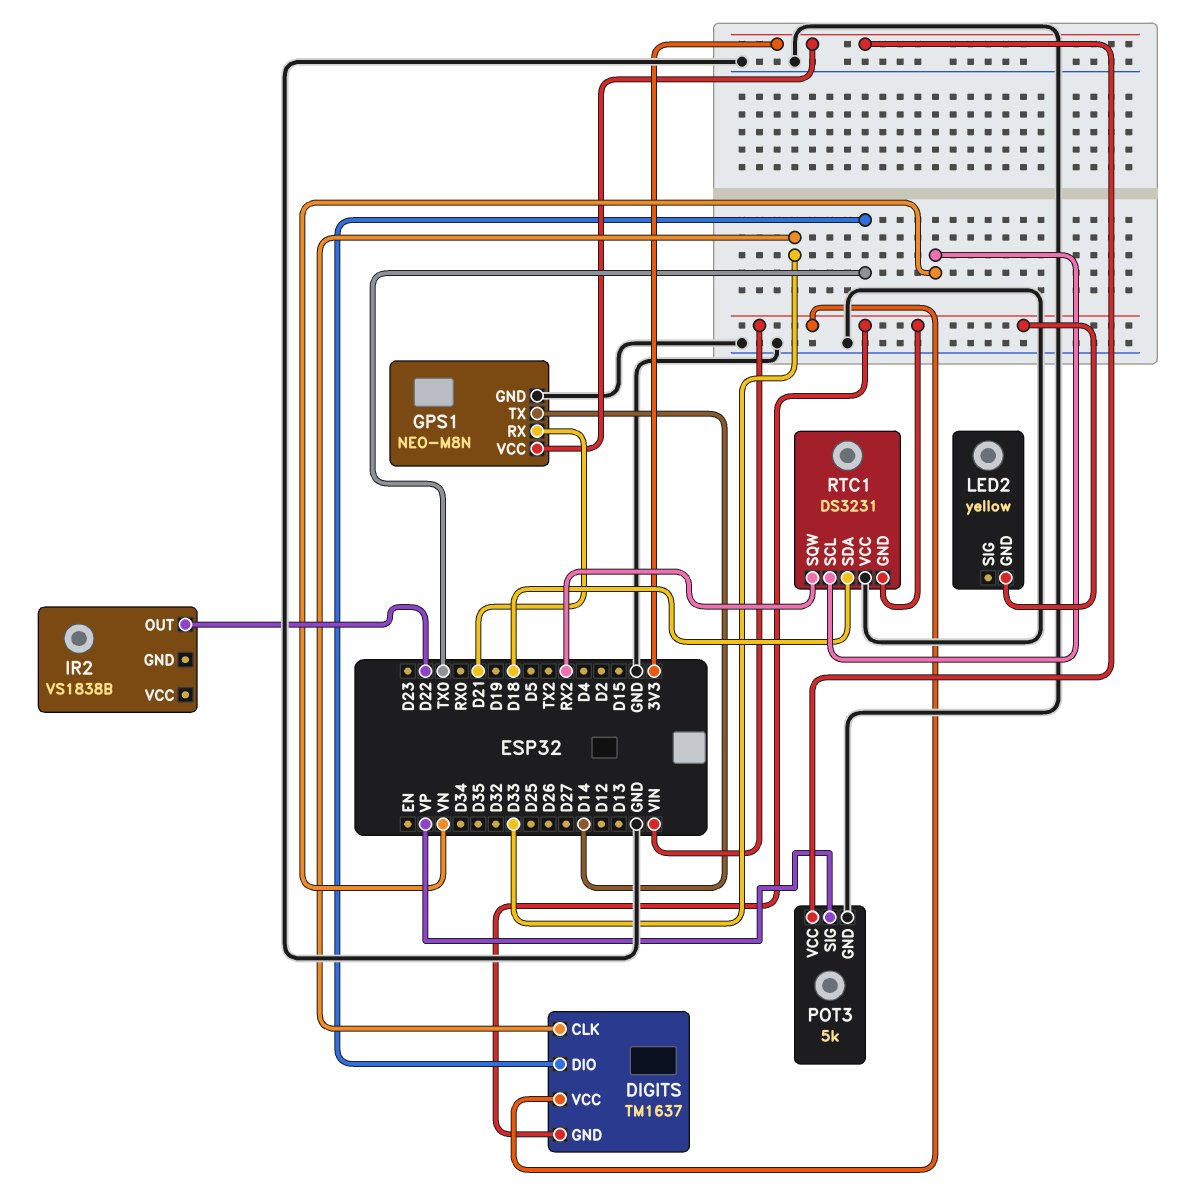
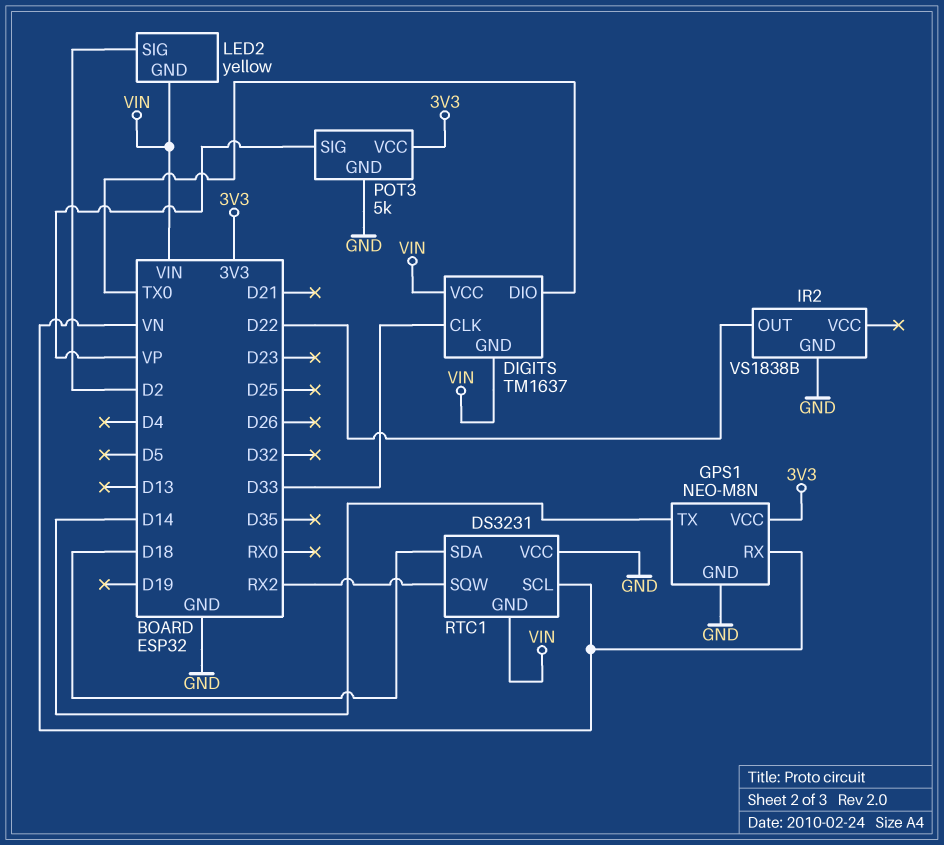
GPS1 pin RX: D21 -> VN
IR2 pin GND: none -> GND
LED2 pin SIG: none -> D2

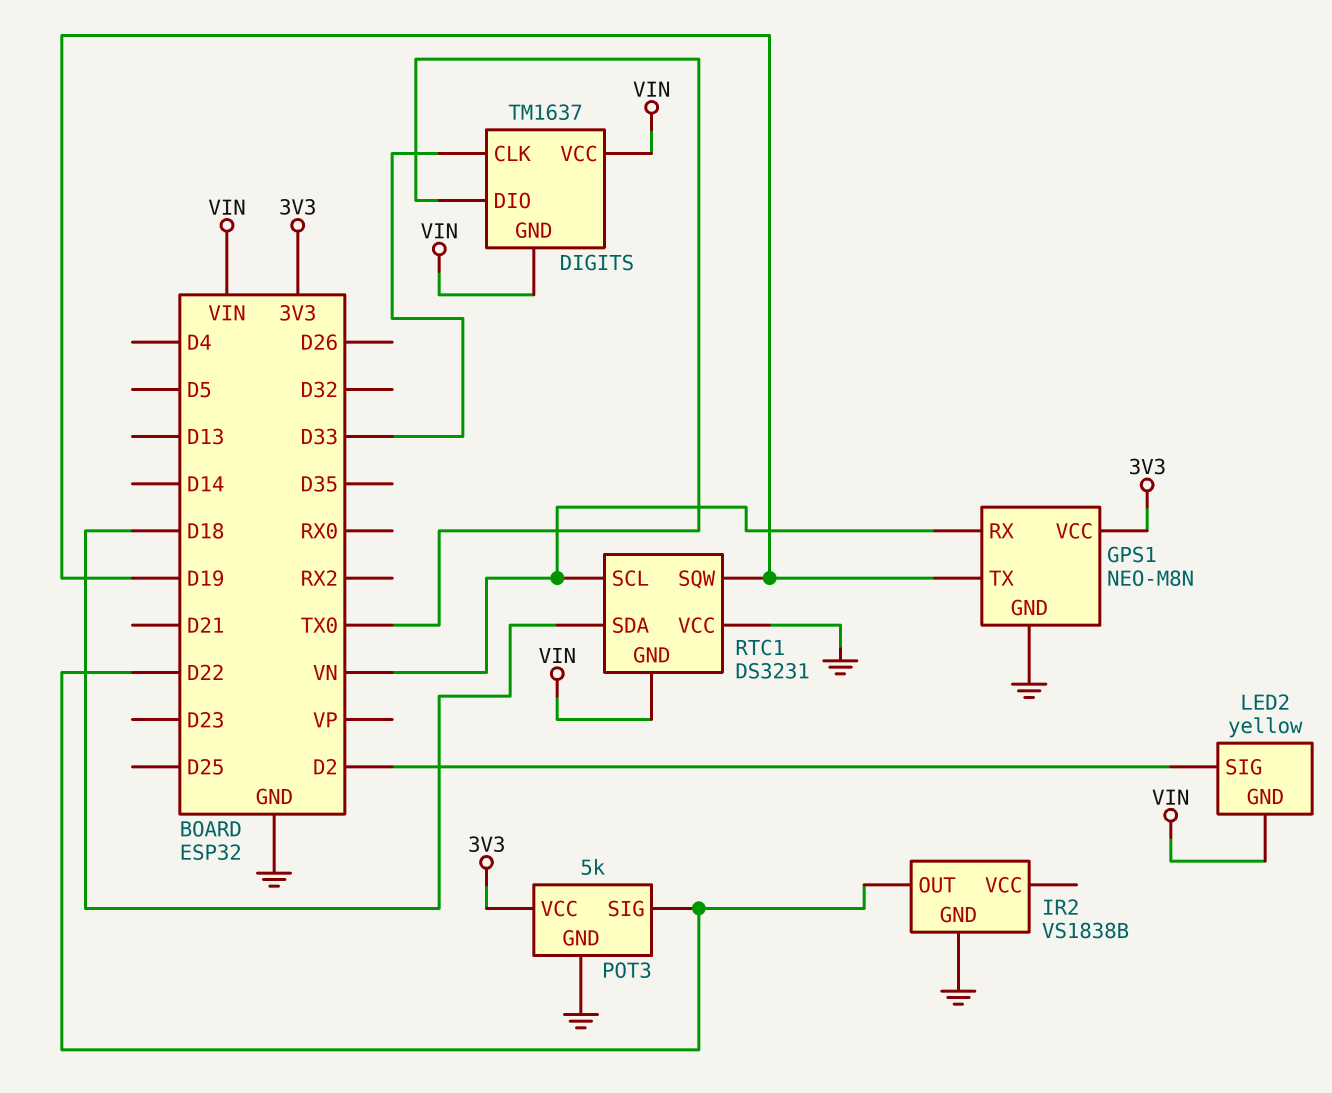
GPS1 pin TX: D14 -> D19
POT3 pin SIG: VP -> D22
RTC1 pin SQW: RX2 -> D19

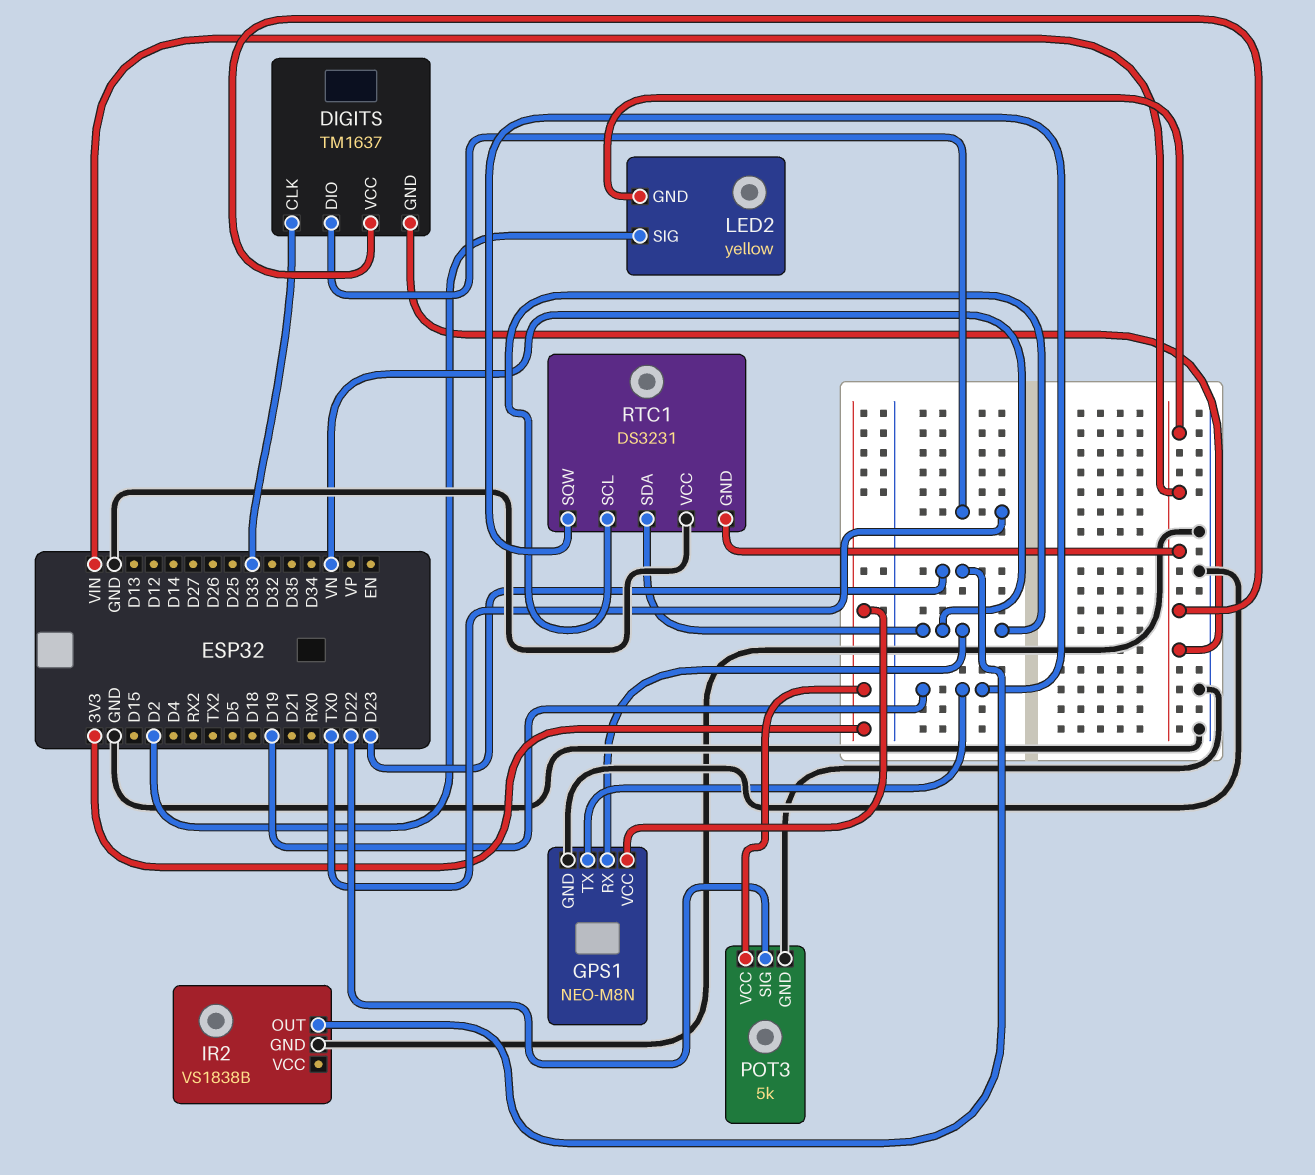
IR2 pin OUT: D22 -> D23
RTC1 pin SDA: D18 -> VN

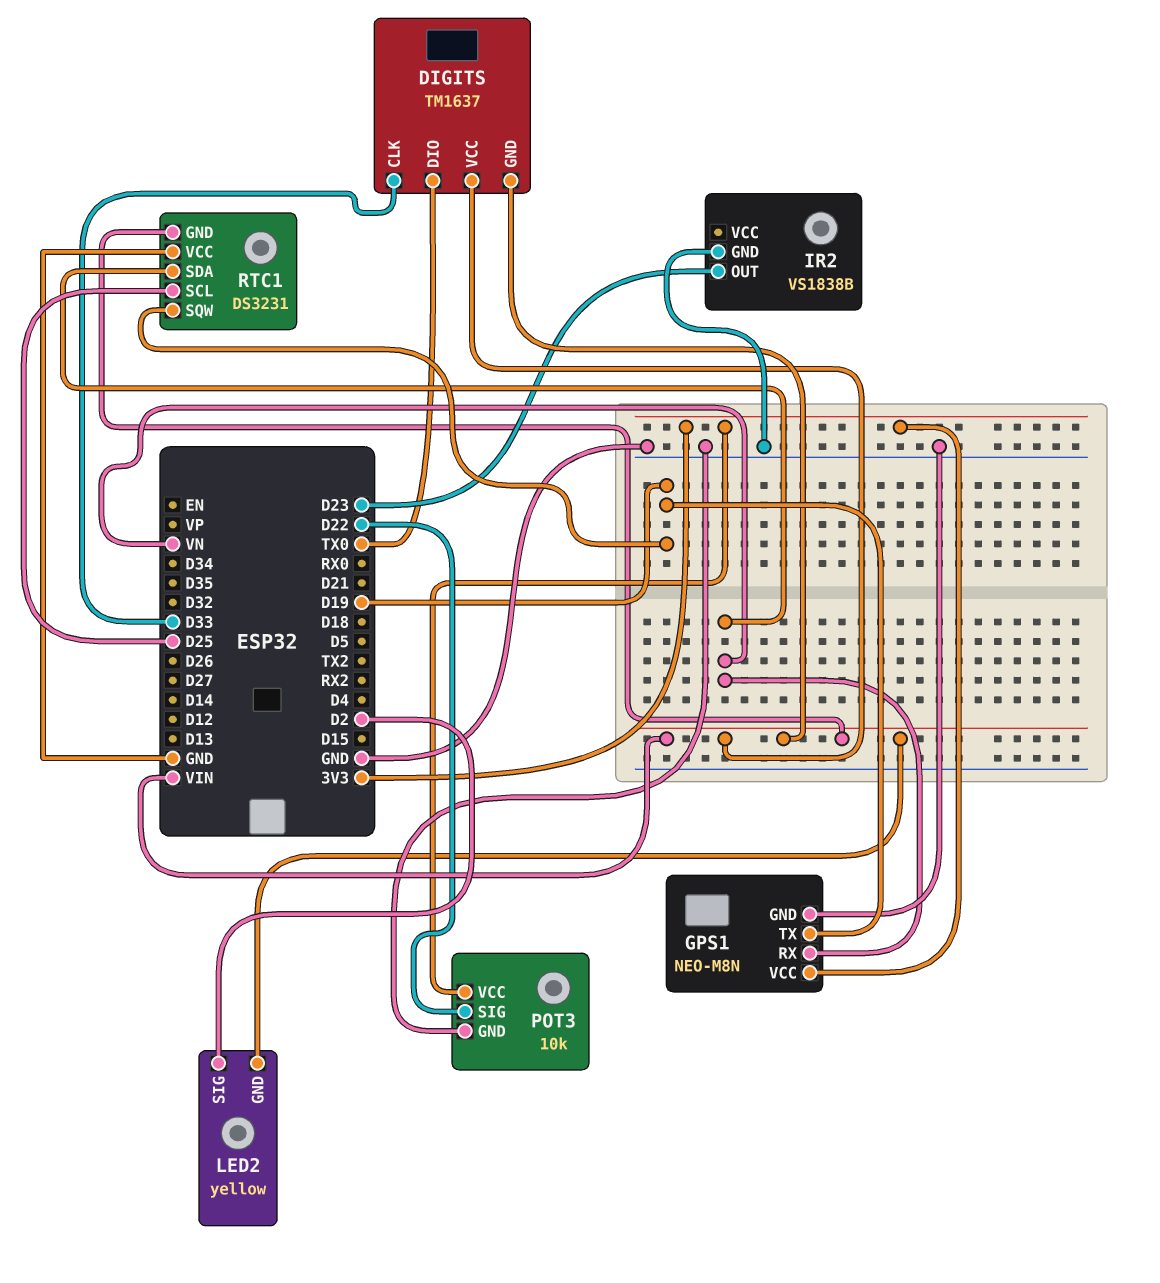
POT3: 5k -> 10k
RTC1 pin SCL: VN -> D25

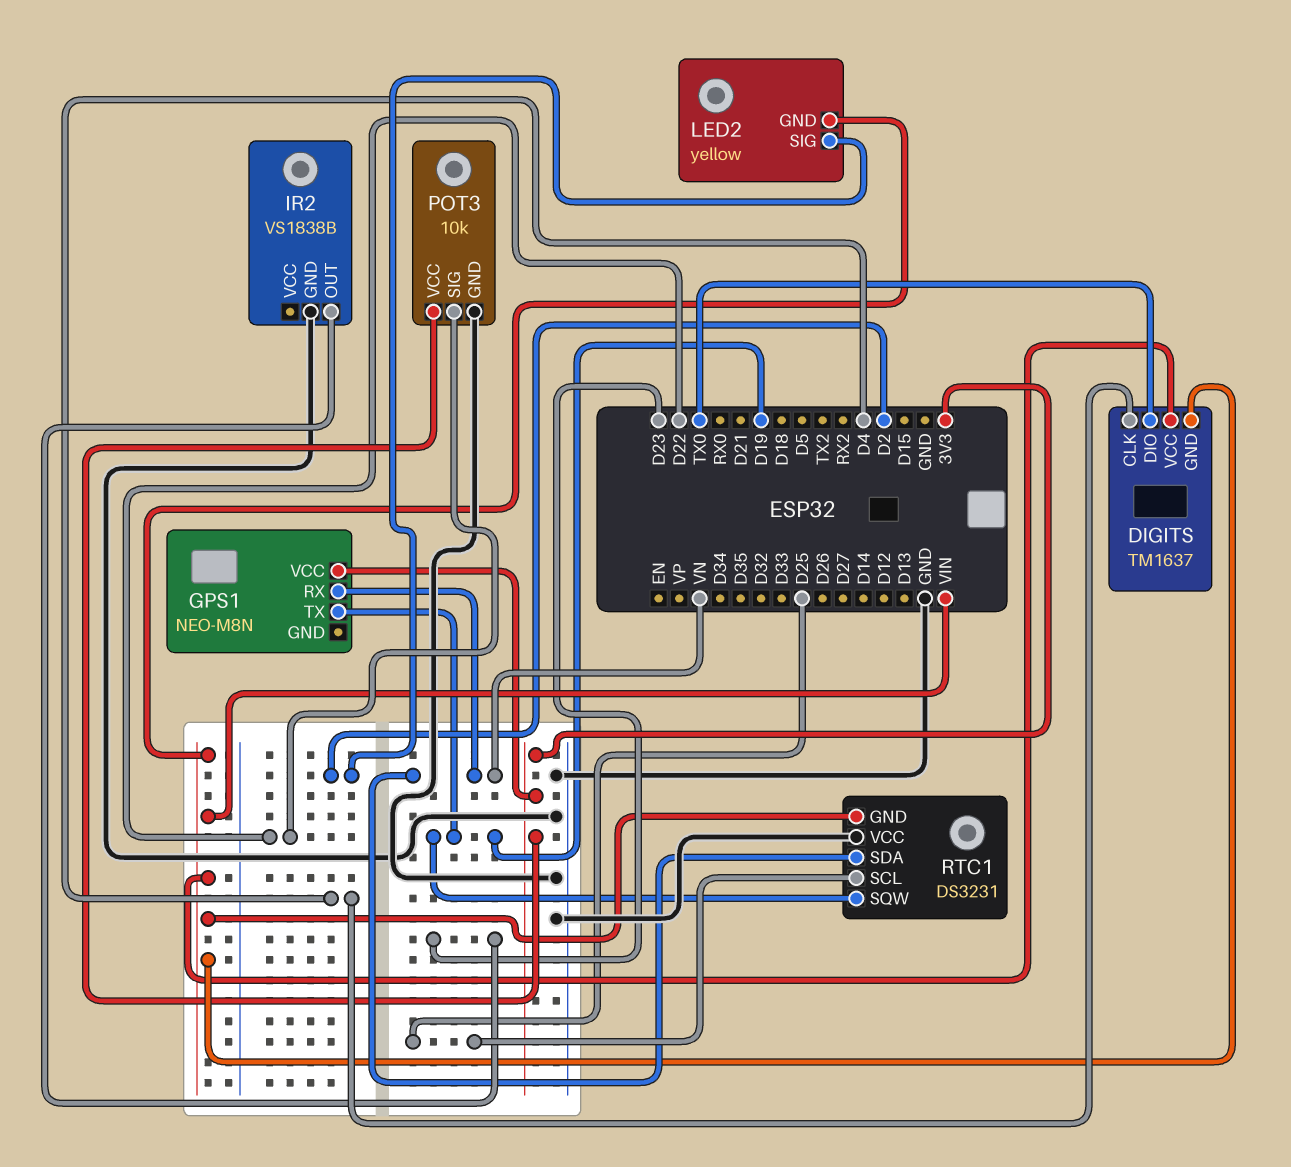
DIGITS pin CLK: D33 -> D4
GPS1 pin GND: GND -> none

